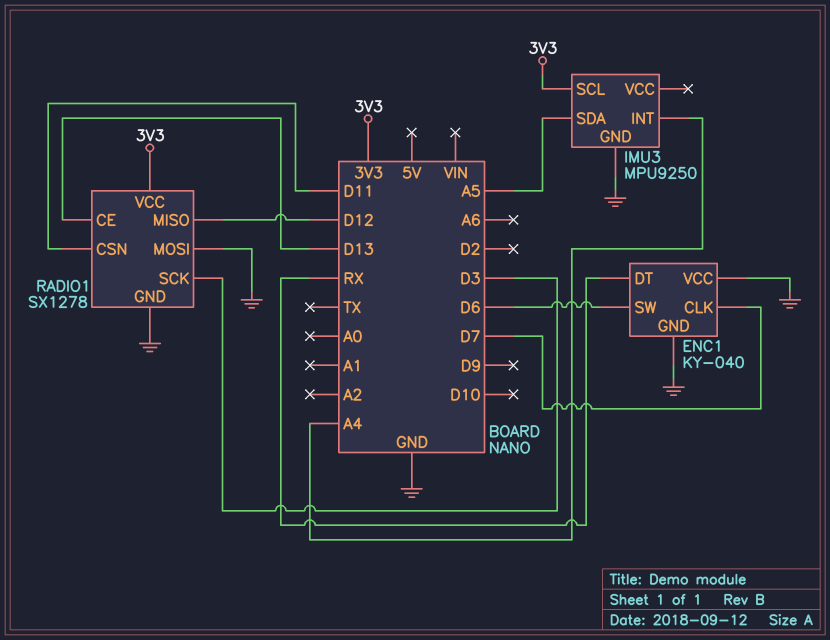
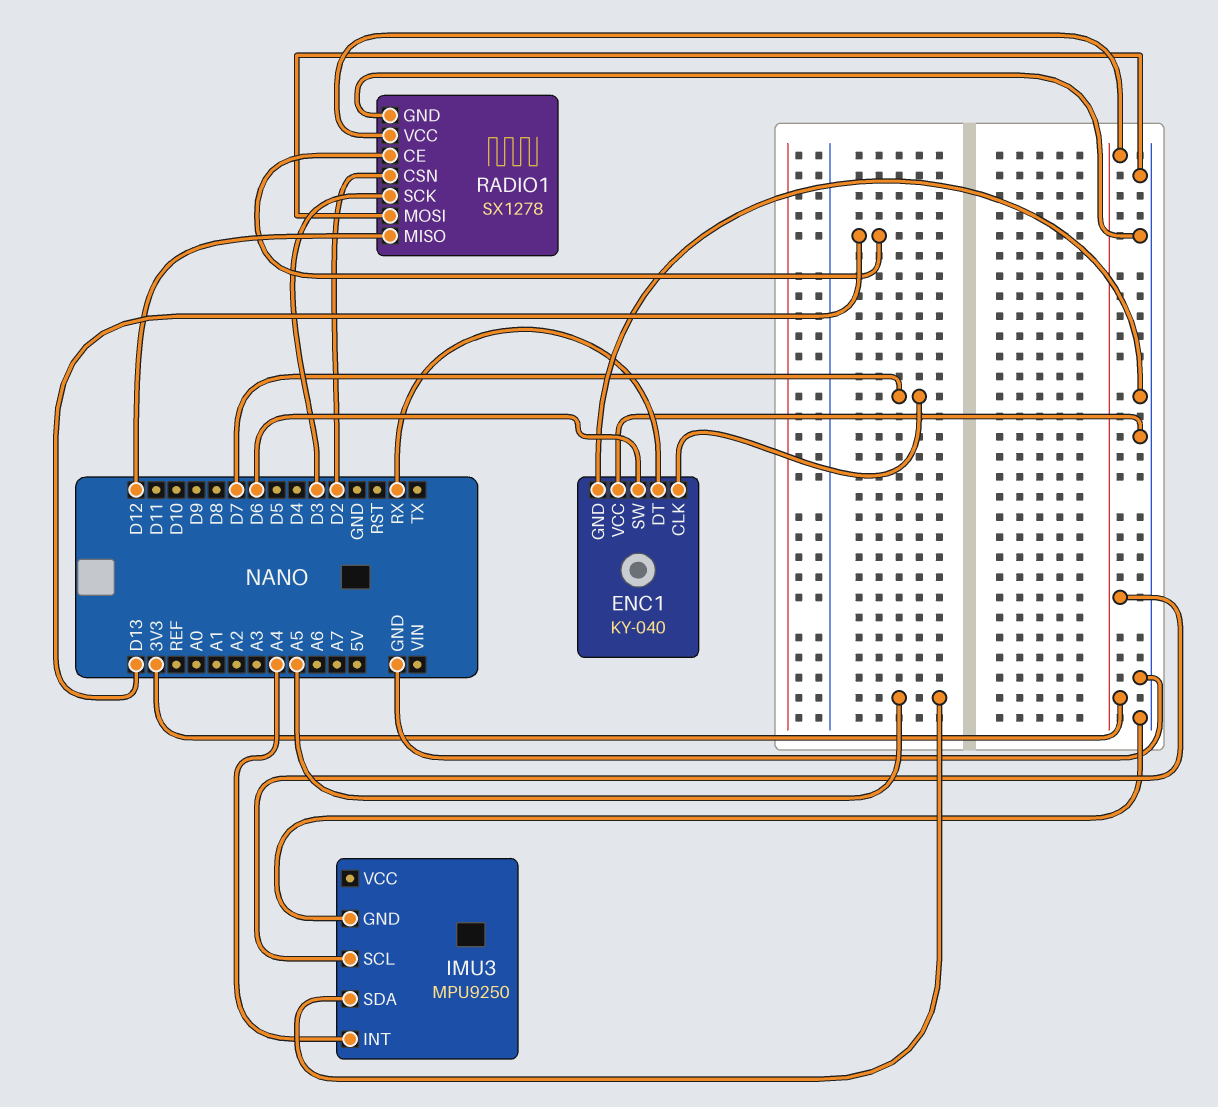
RADIO1 pin CSN: D11 -> D2

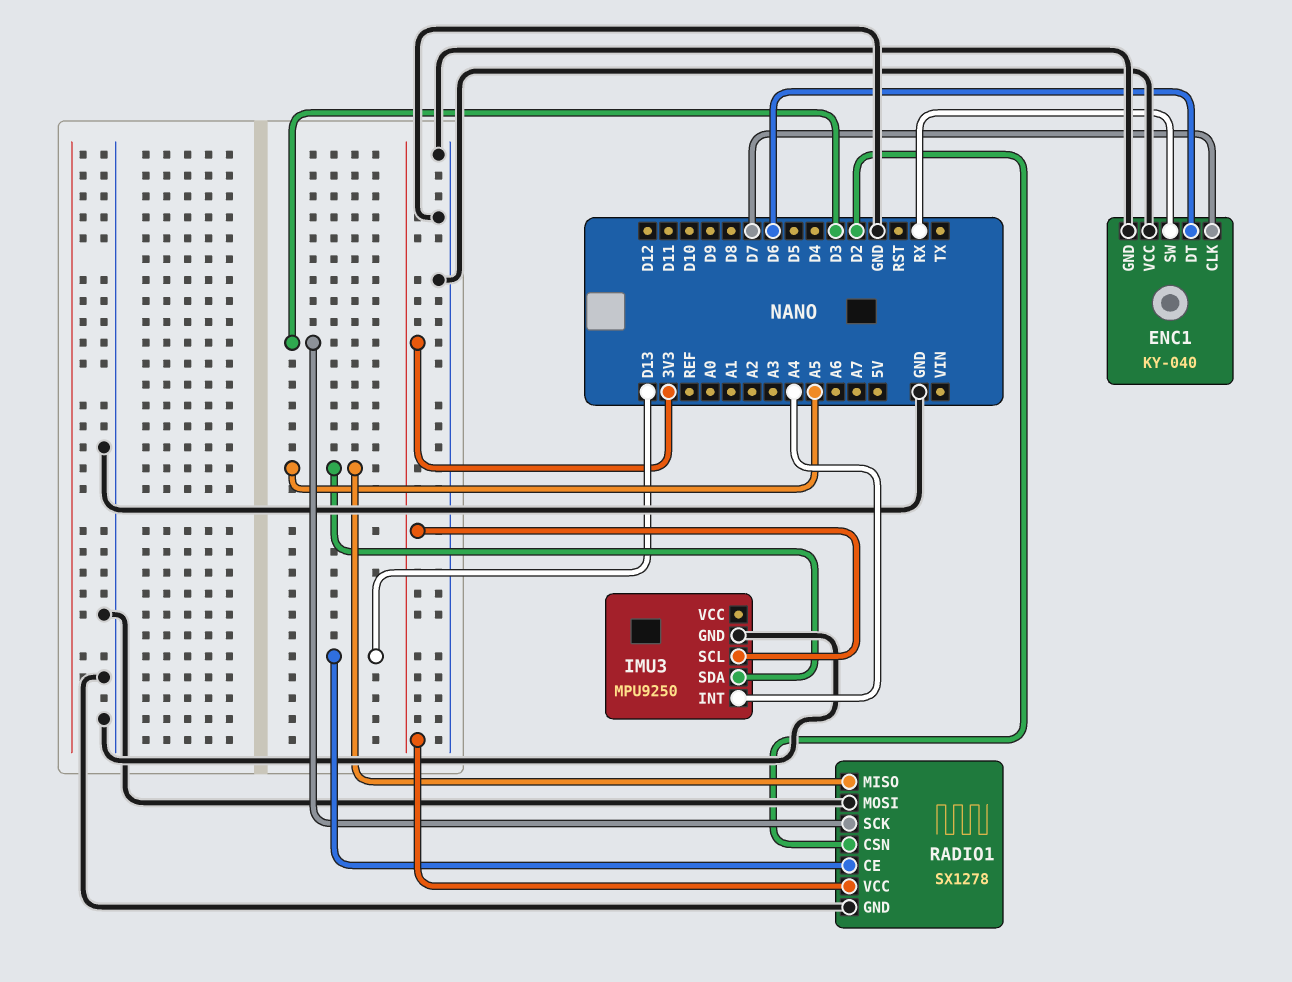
ENC1 pin DT: RX -> D6
ENC1 pin SW: D6 -> RX
RADIO1 pin MISO: D12 -> A5

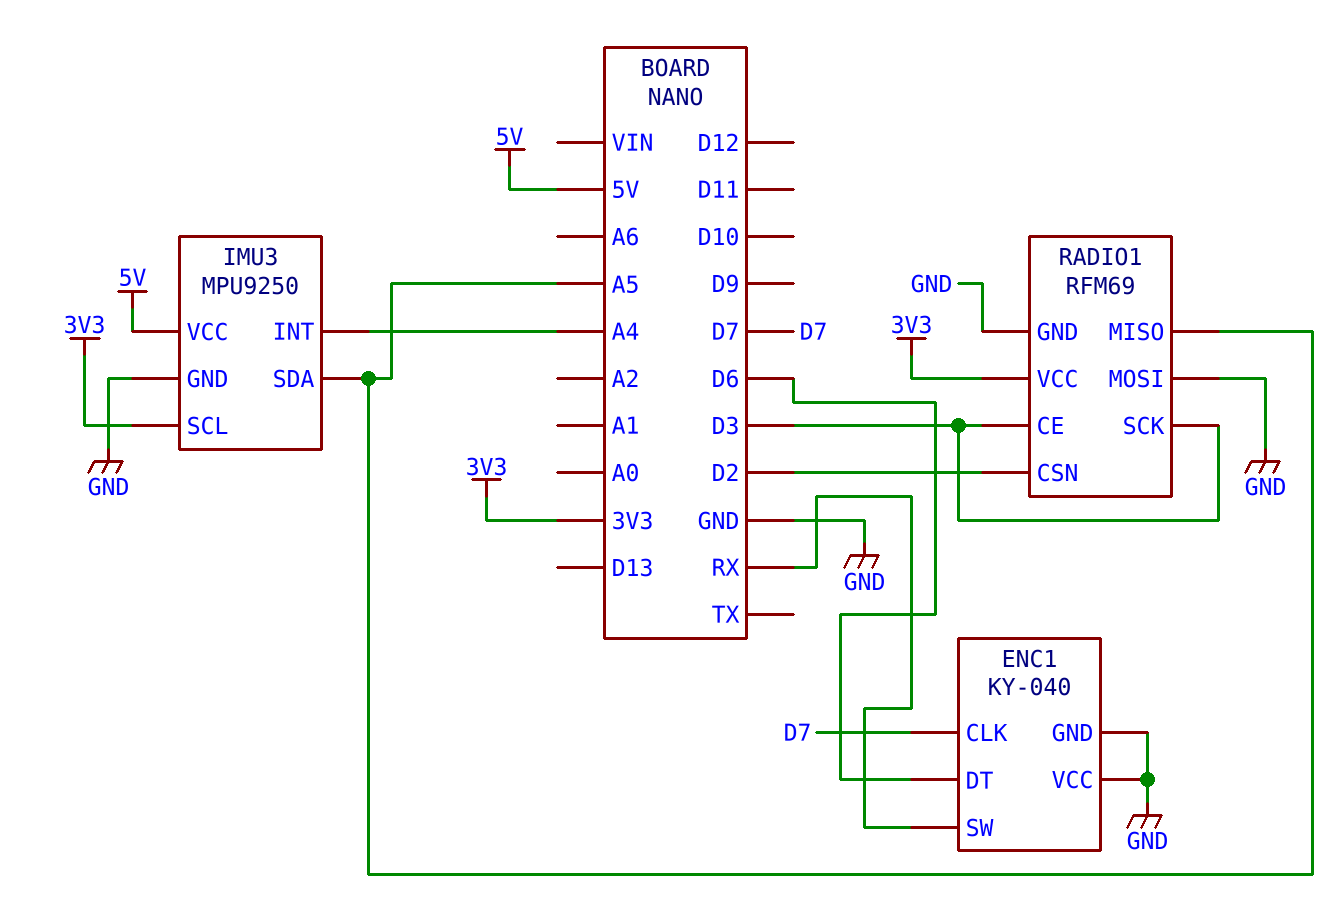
IMU3 pin VCC: none -> 5V
RADIO1: SX1278 -> RFM69
RADIO1 pin CE: D13 -> D3

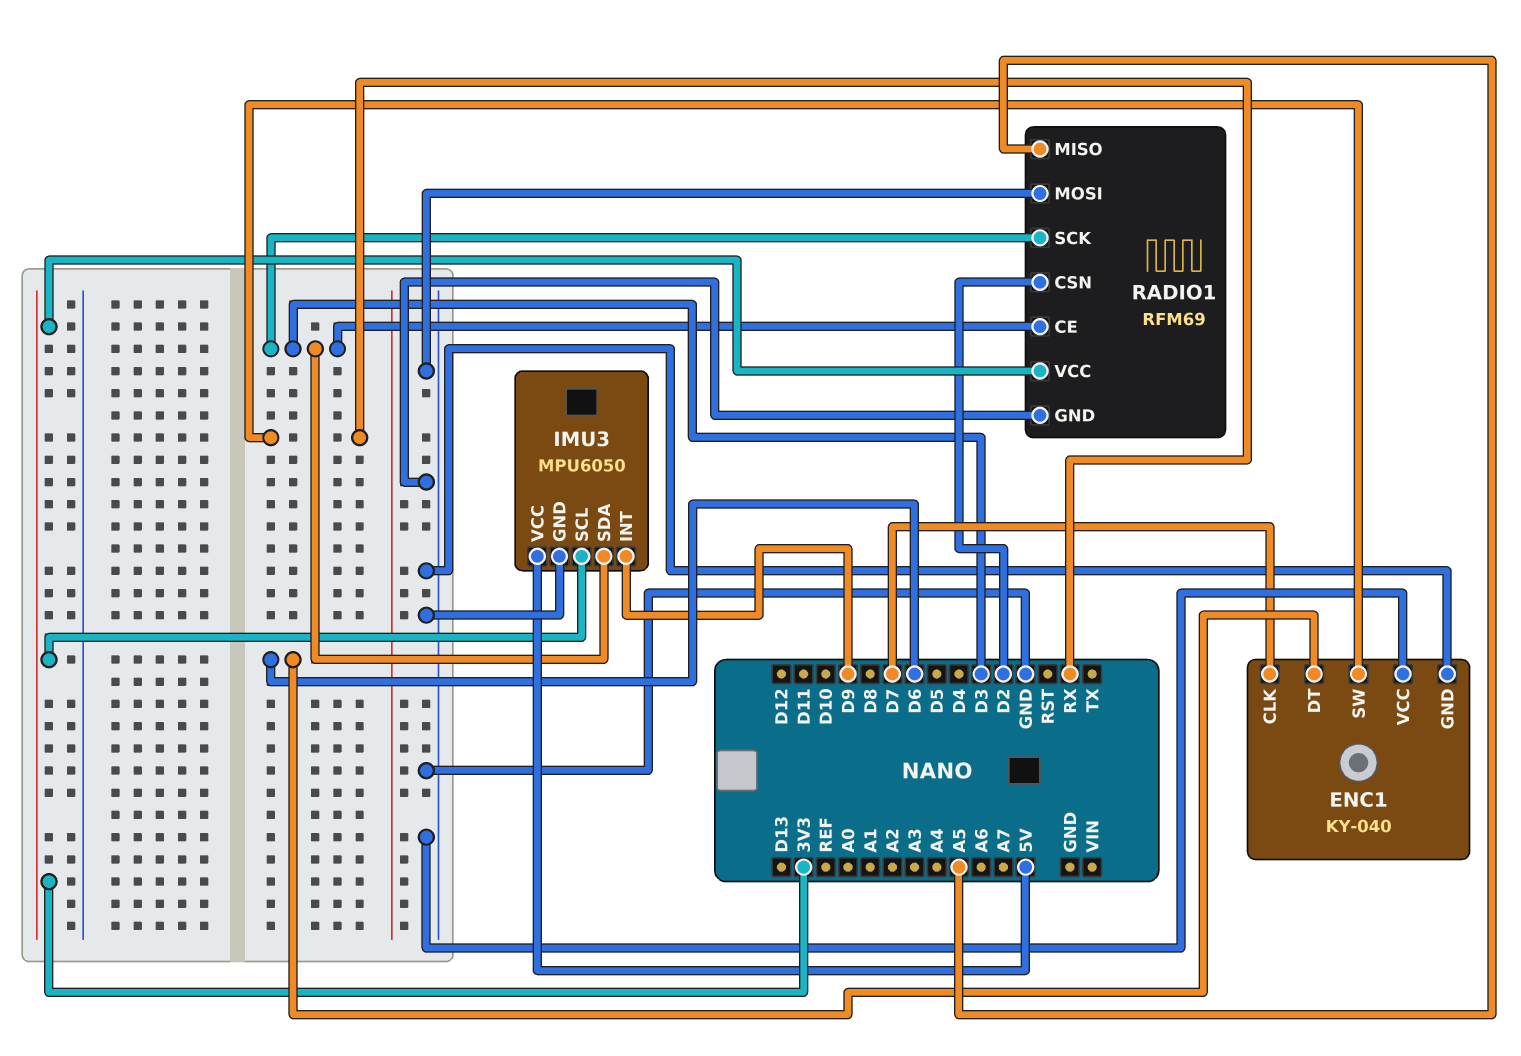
IMU3: MPU9250 -> MPU6050
IMU3 pin INT: A4 -> D9
IMU3 pin SDA: A5 -> D3

